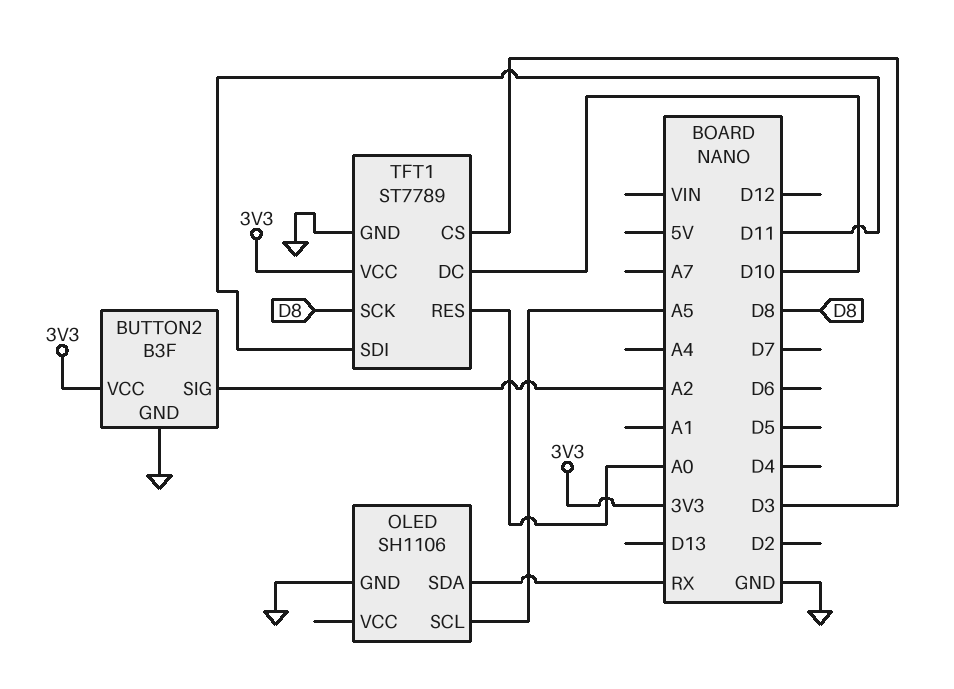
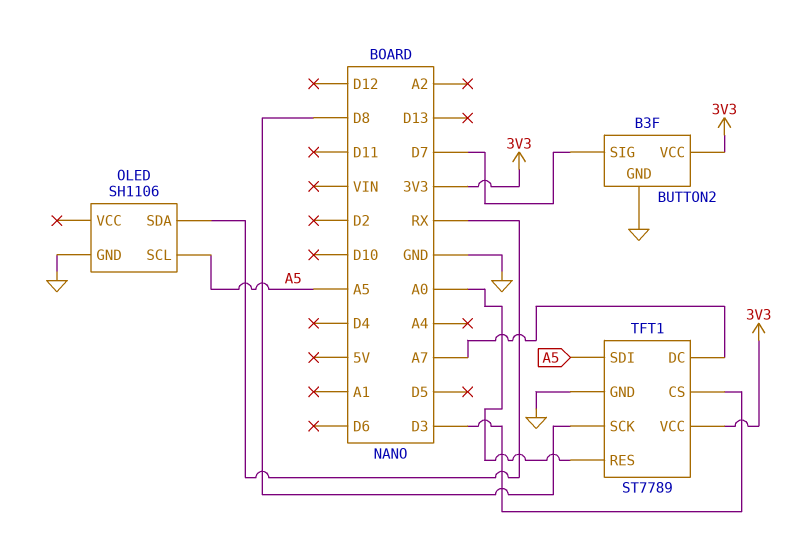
BUTTON2 pin SIG: A2 -> D7
TFT1 pin DC: D10 -> A7
TFT1 pin SDI: D11 -> A5

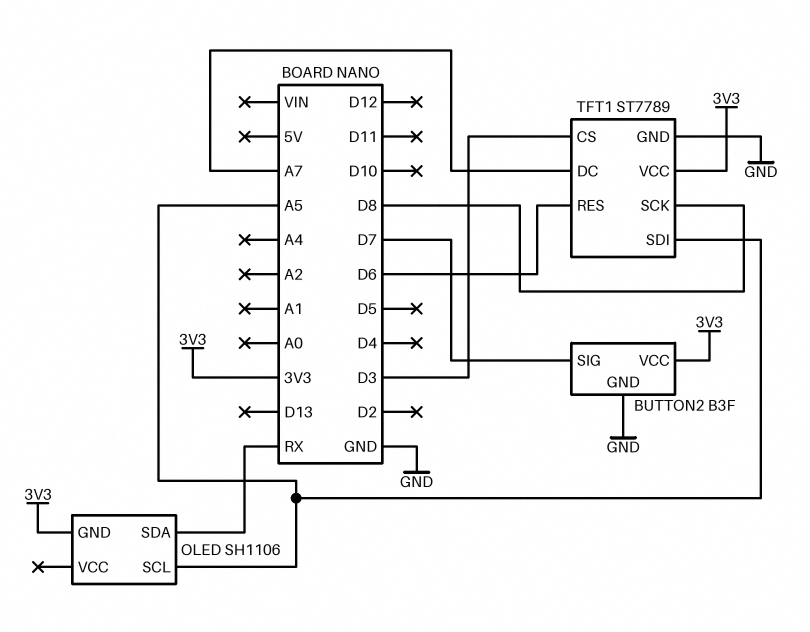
OLED pin GND: GND -> 3V3
TFT1 pin RES: A0 -> D6

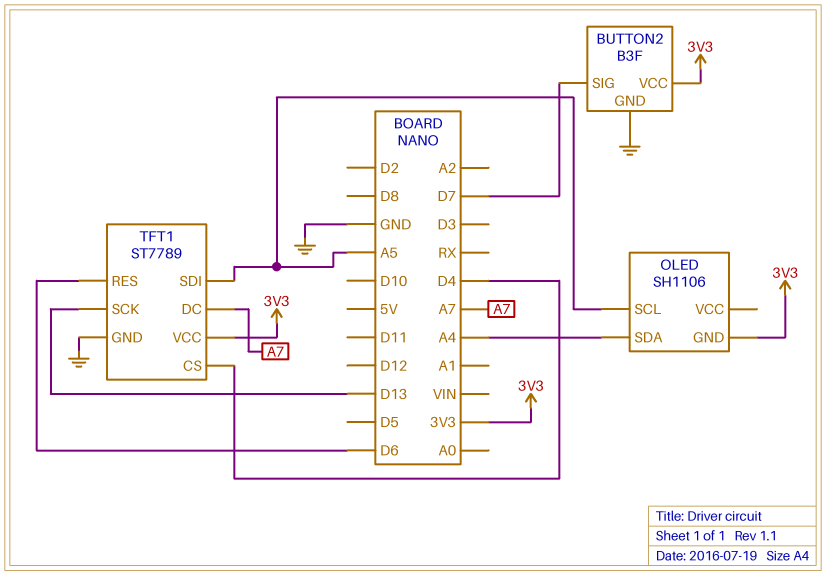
OLED pin SDA: RX -> A4
TFT1 pin CS: D3 -> D4
TFT1 pin SCK: D8 -> D13

